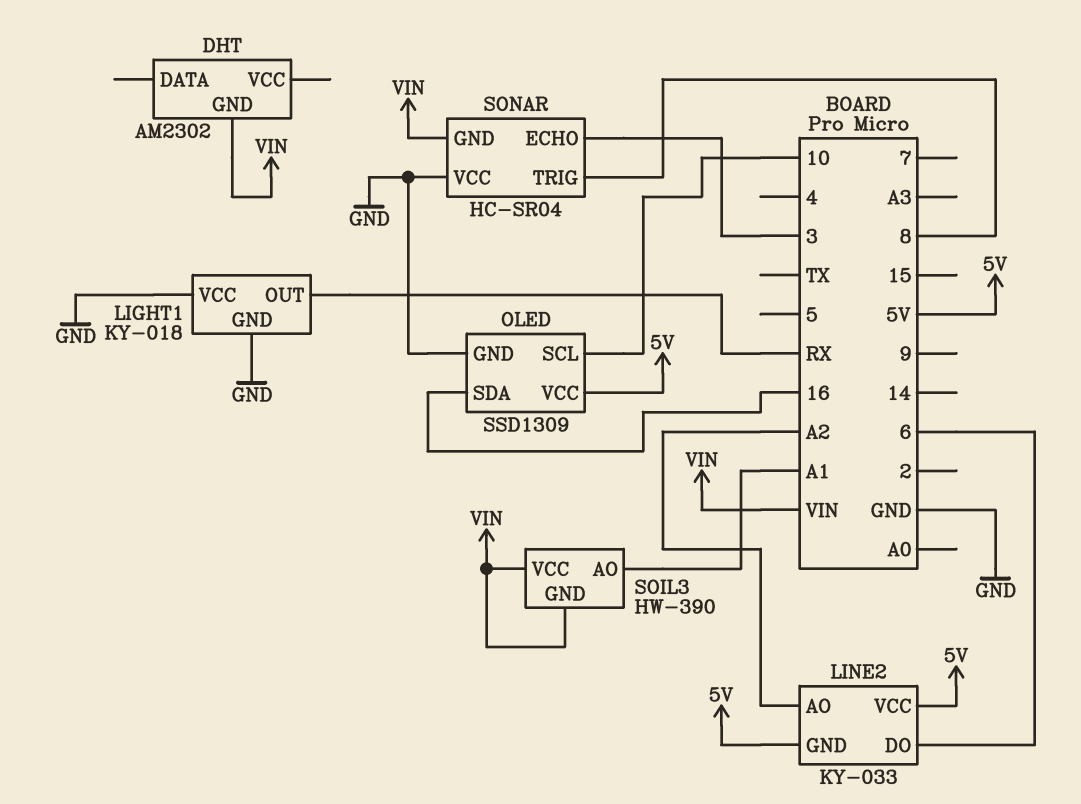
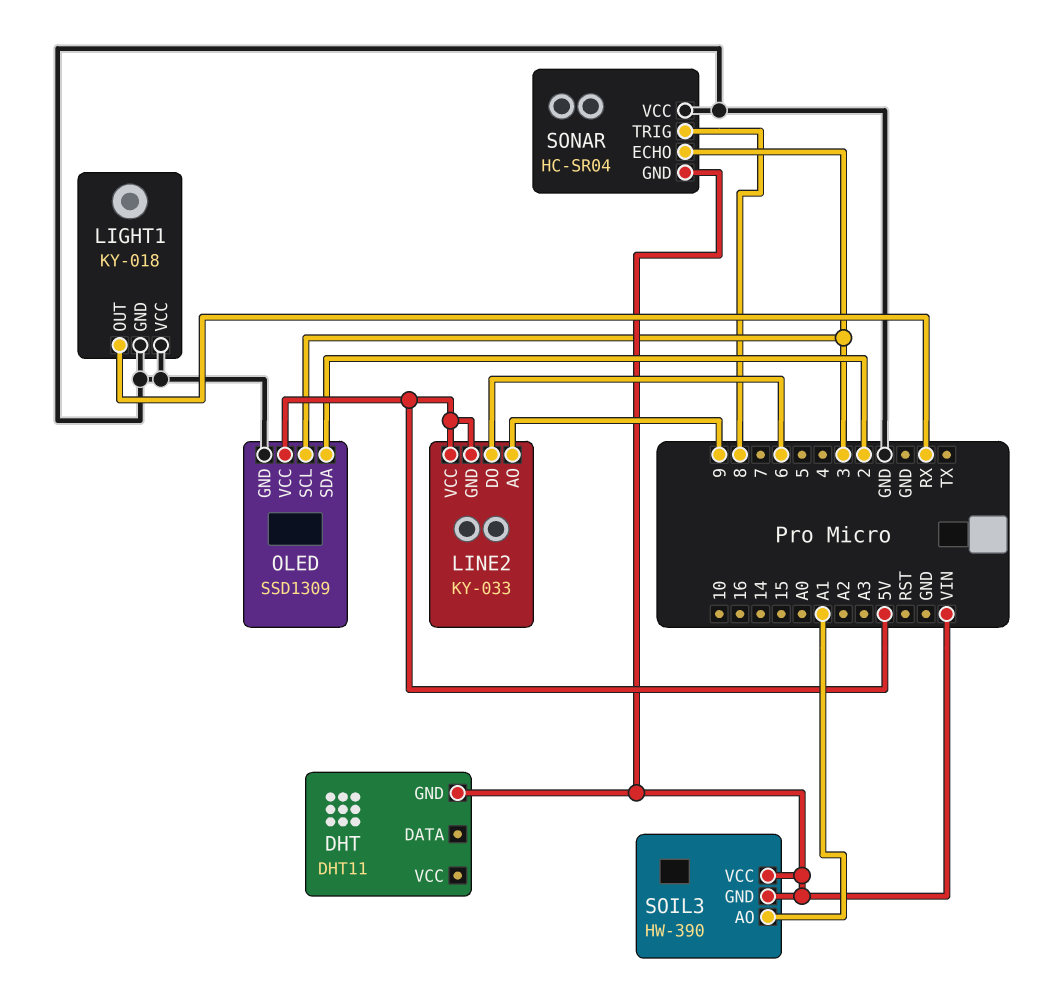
DHT: AM2302 -> DHT11
LINE2 pin AO: A2 -> 9
OLED pin SCL: 10 -> 3
OLED pin SDA: 16 -> 2

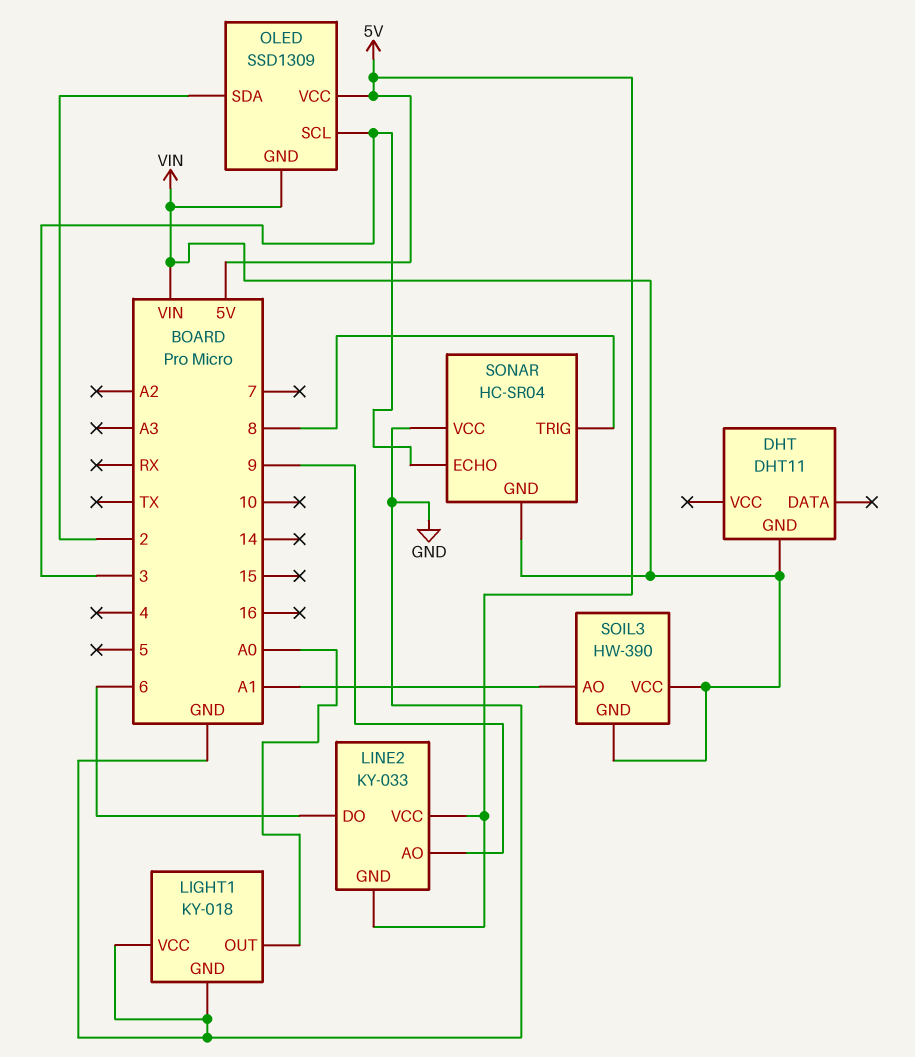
LIGHT1 pin OUT: RX -> A0
OLED pin GND: GND -> VIN

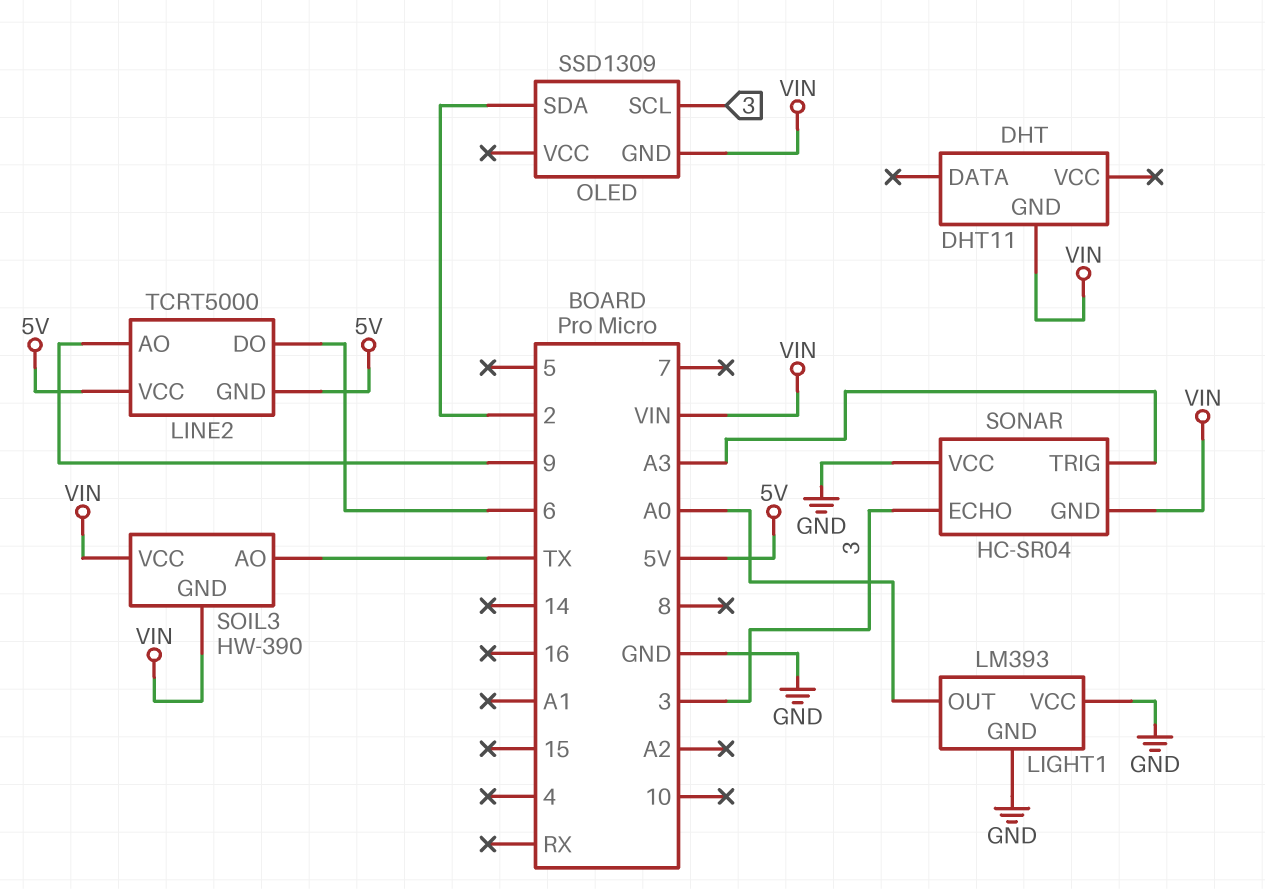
LIGHT1: KY-018 -> LM393
LINE2: KY-033 -> TCRT5000
OLED pin VCC: 5V -> none
SOIL3 pin AO: A1 -> TX
SONAR pin TRIG: 8 -> A3

